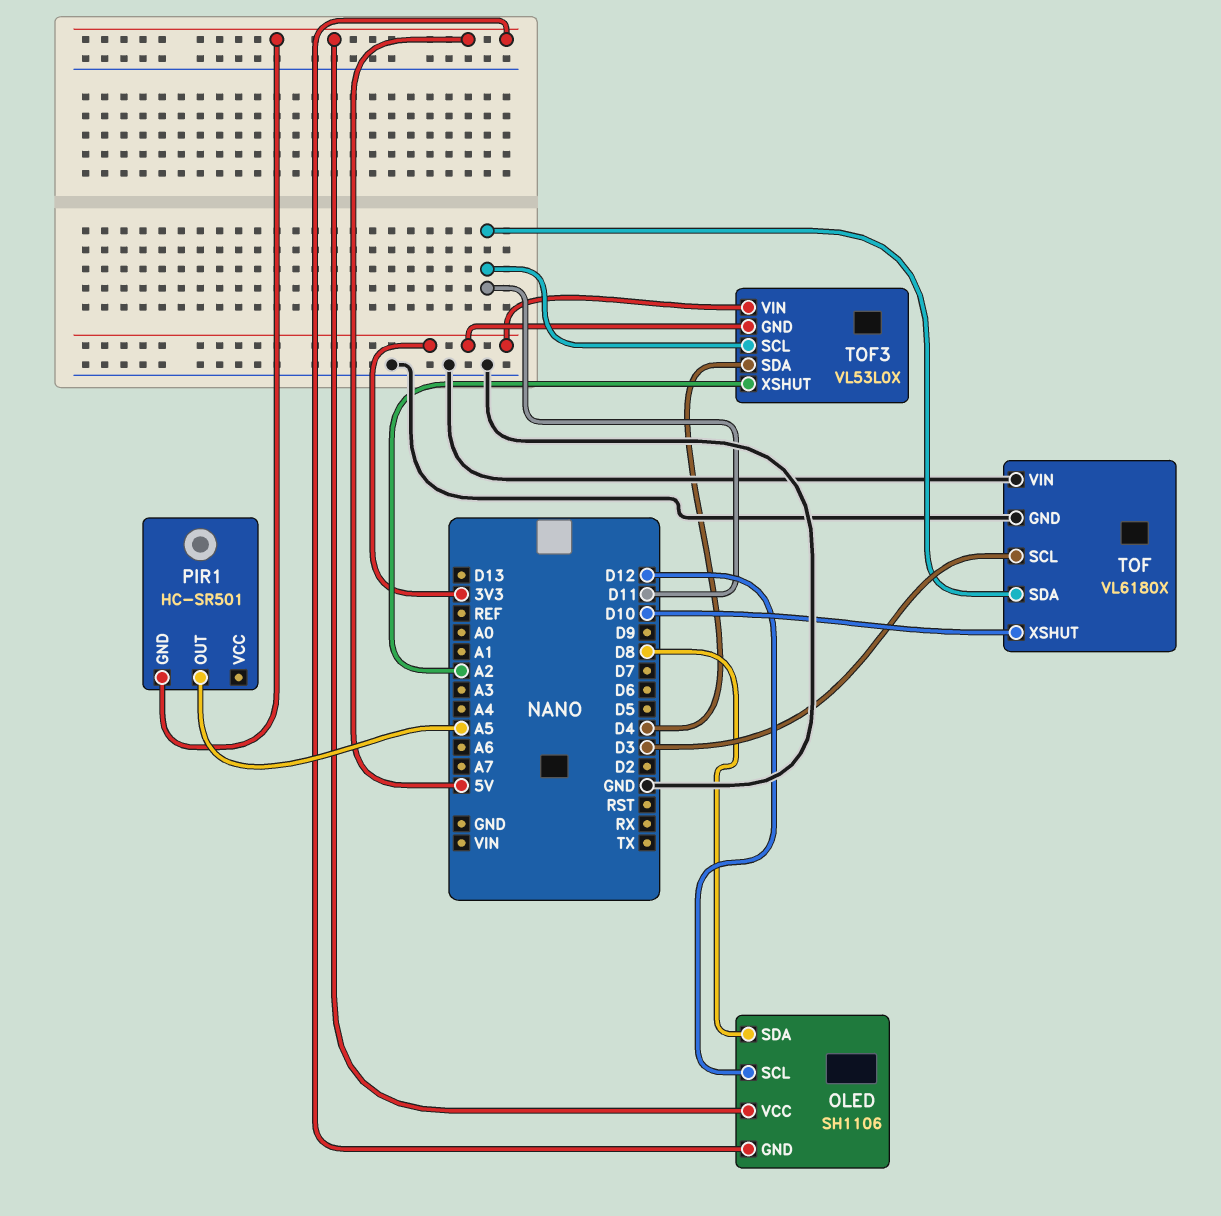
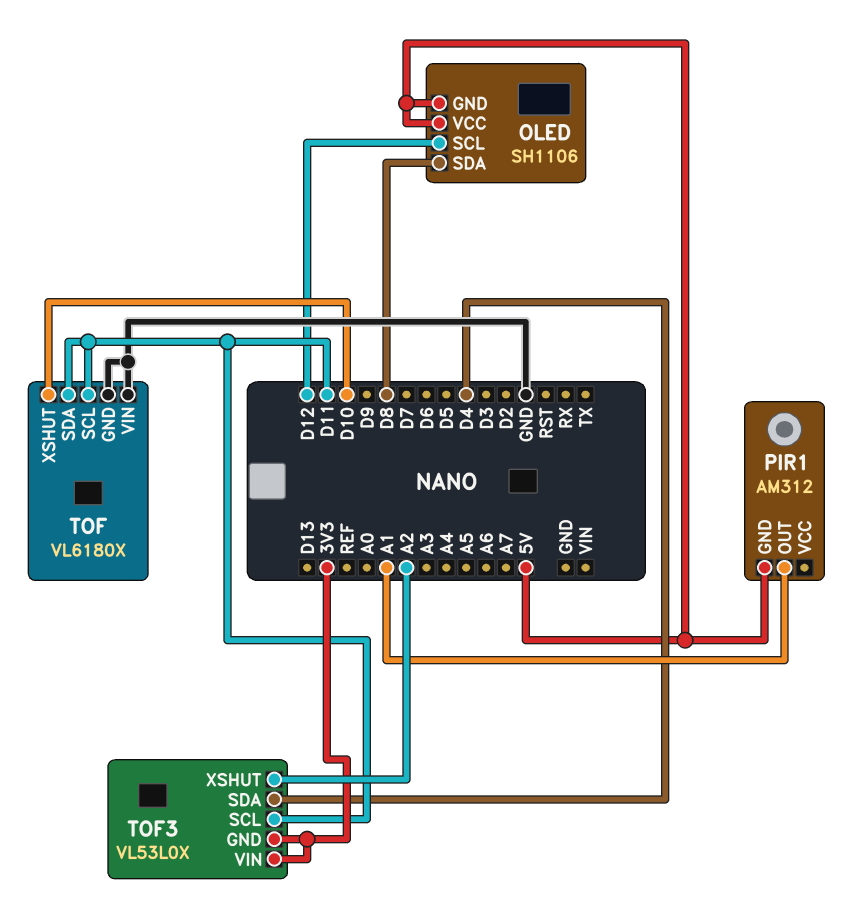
PIR1: HC-SR501 -> AM312
PIR1 pin OUT: A5 -> A1
TOF pin SCL: D3 -> D11

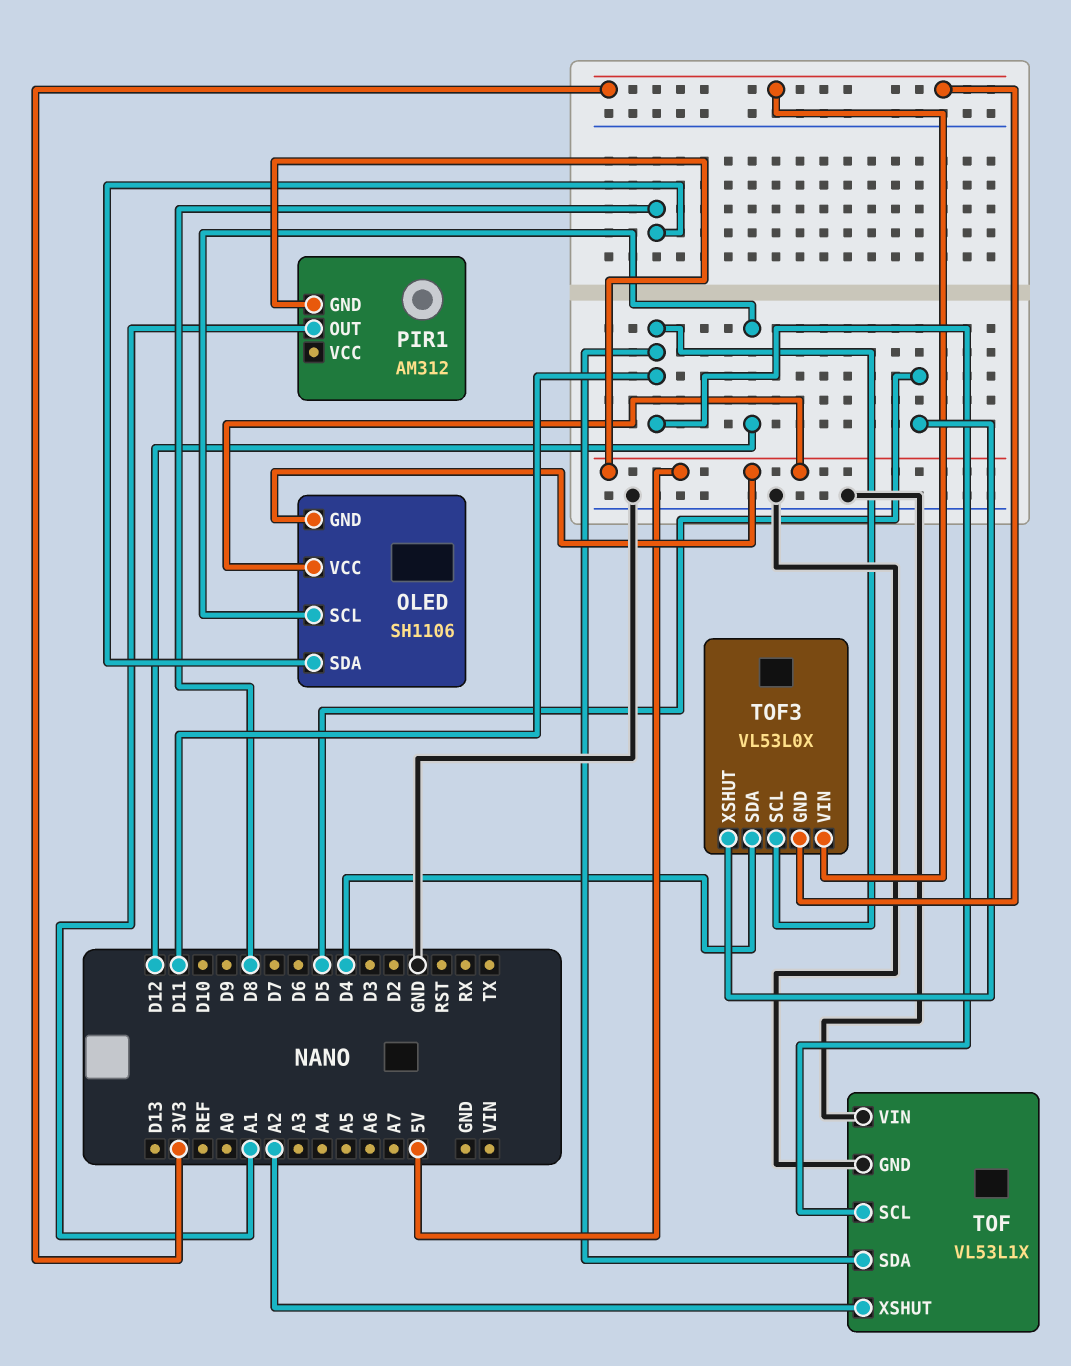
TOF: VL6180X -> VL53L1X
TOF pin XSHUT: D10 -> A2
TOF3 pin XSHUT: A2 -> D5

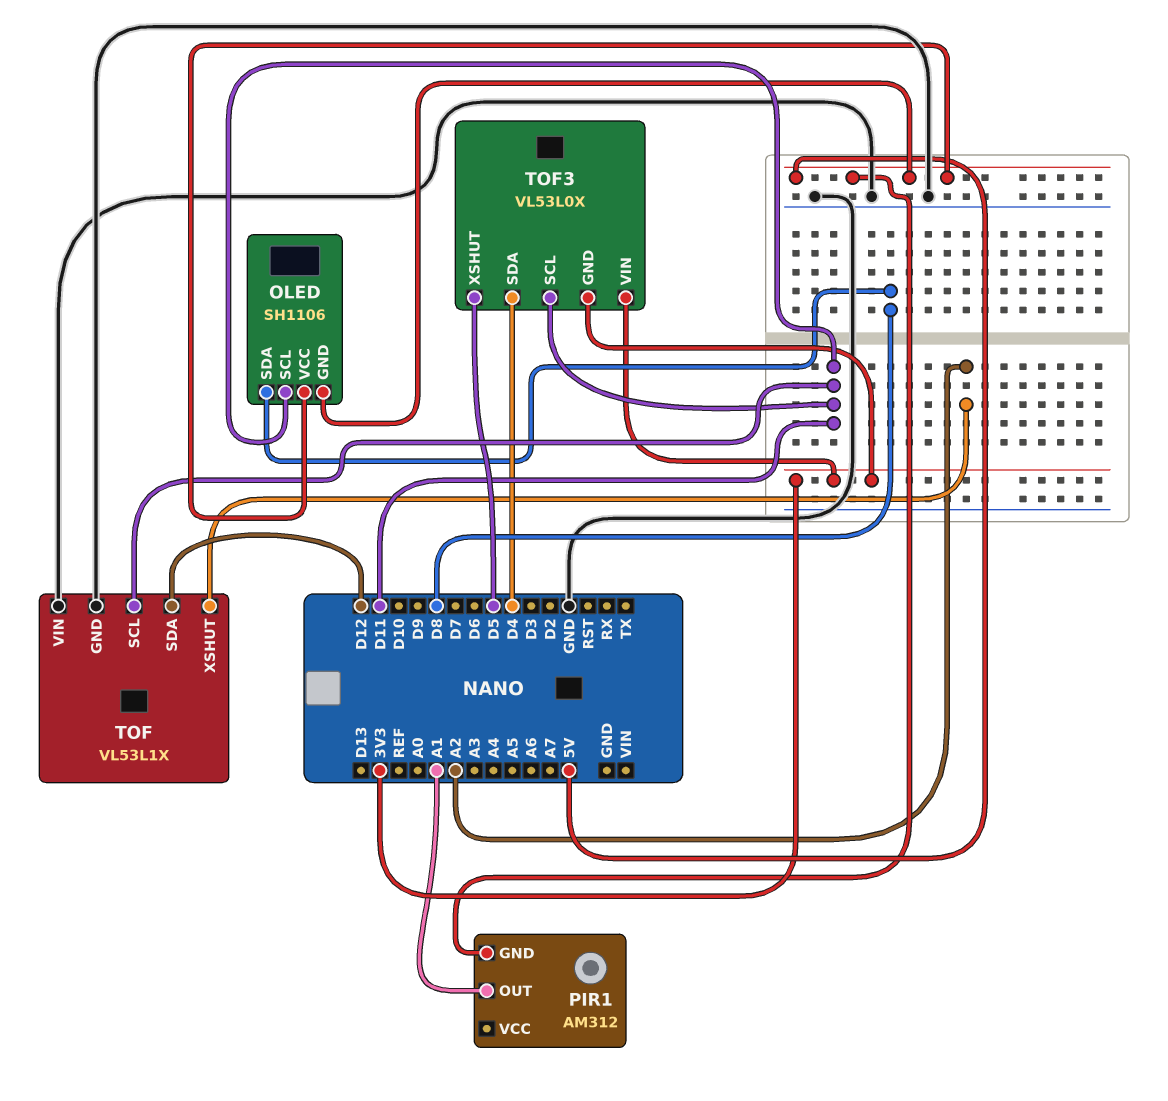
OLED pin SCL: D12 -> D11
TOF pin SDA: D11 -> D12

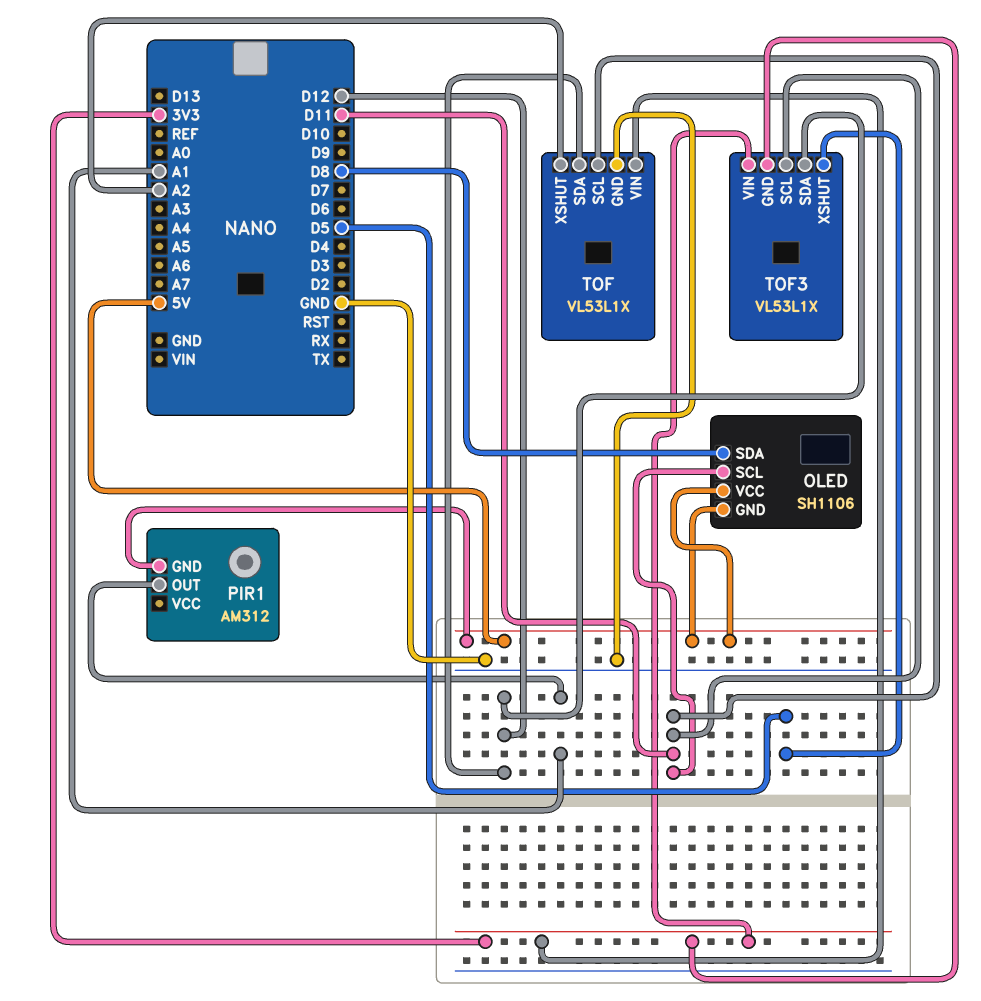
TOF pin VIN: GND -> 3V3
TOF3: VL53L0X -> VL53L1X
TOF3 pin SDA: D4 -> D12

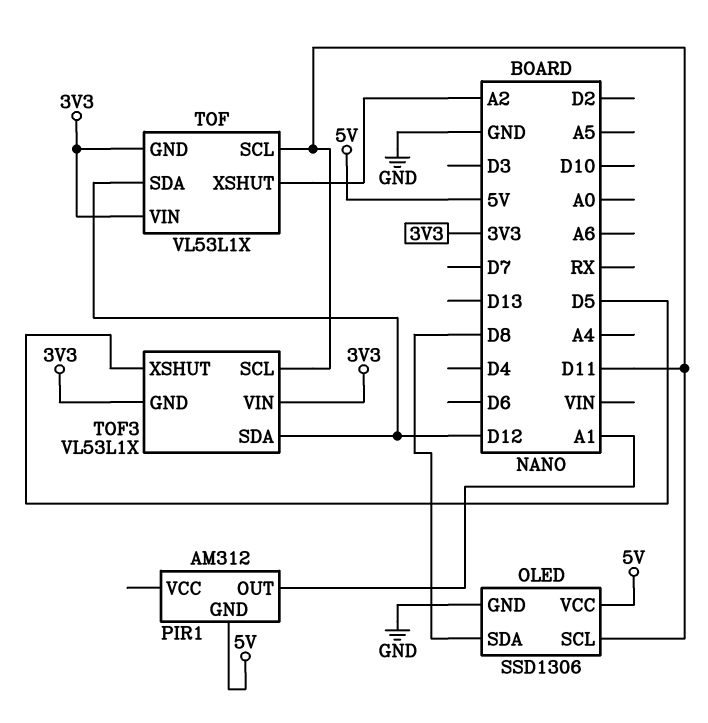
OLED: SH1106 -> SSD1306
OLED pin GND: 5V -> GND
TOF pin GND: GND -> 3V3

